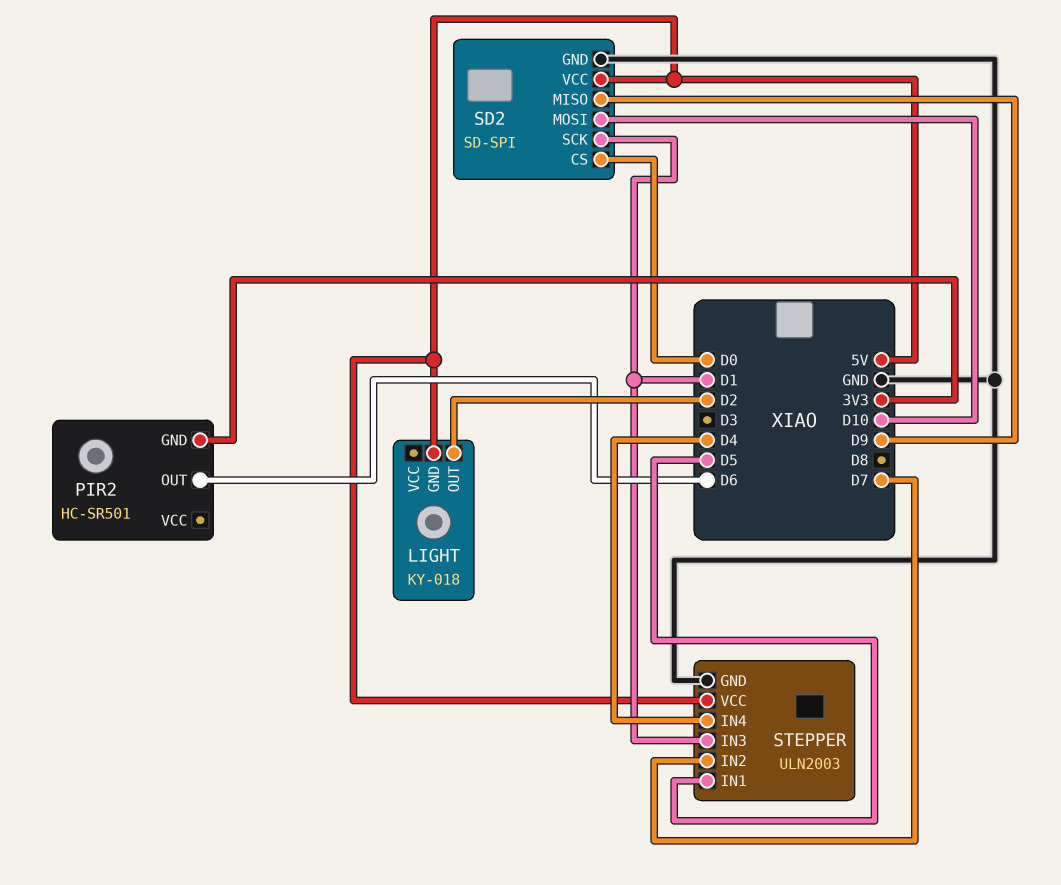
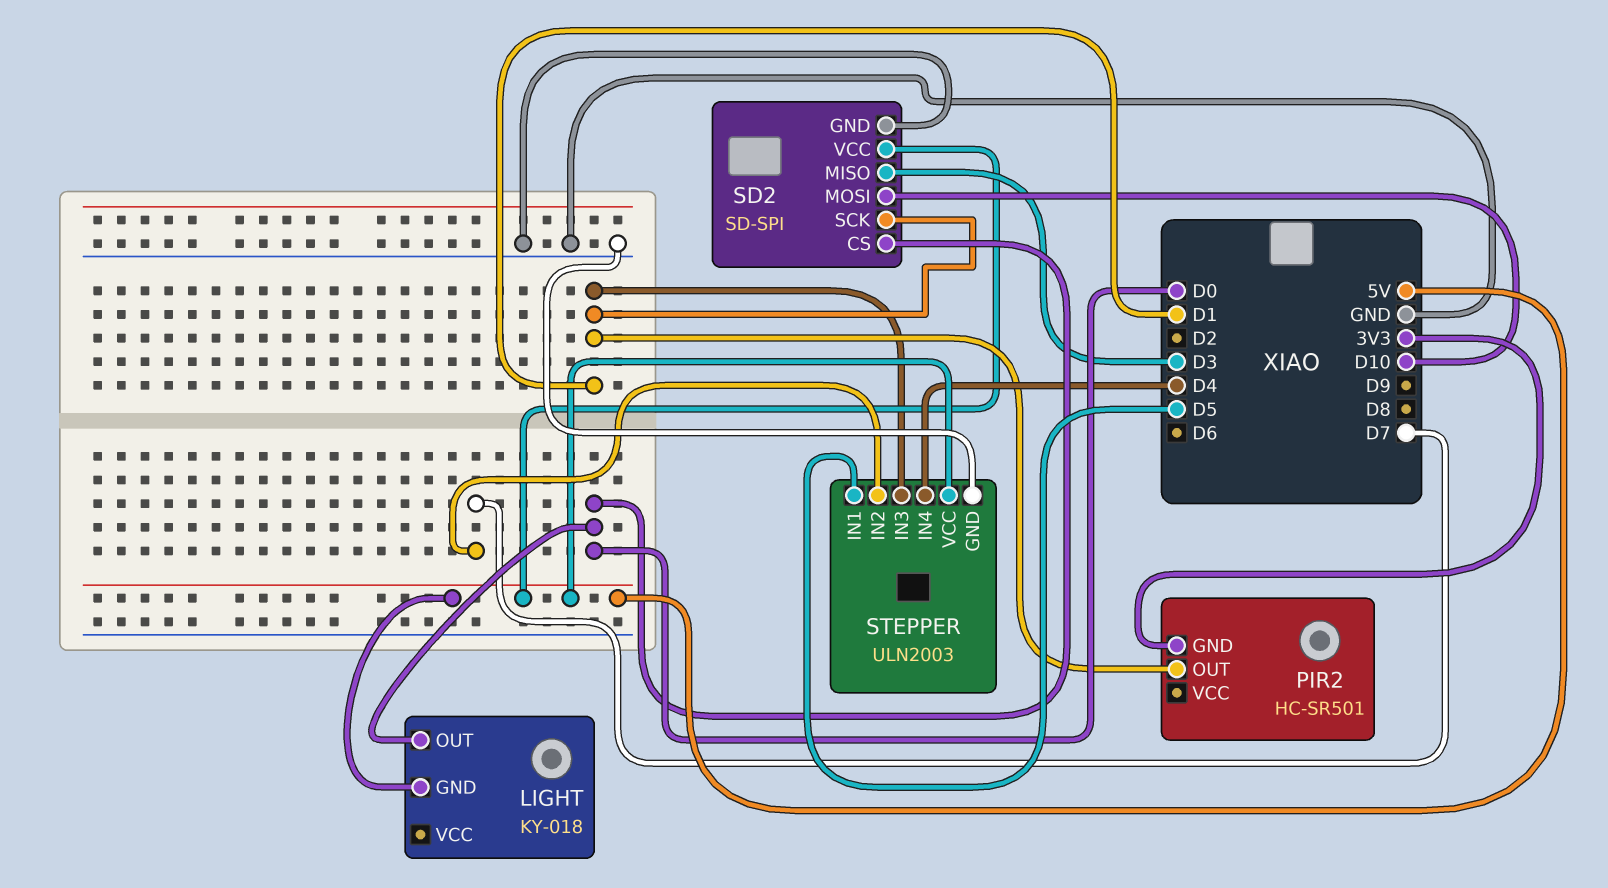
LIGHT pin OUT: D2 -> D0
PIR2 pin OUT: D6 -> D1
SD2 pin MISO: D9 -> D3

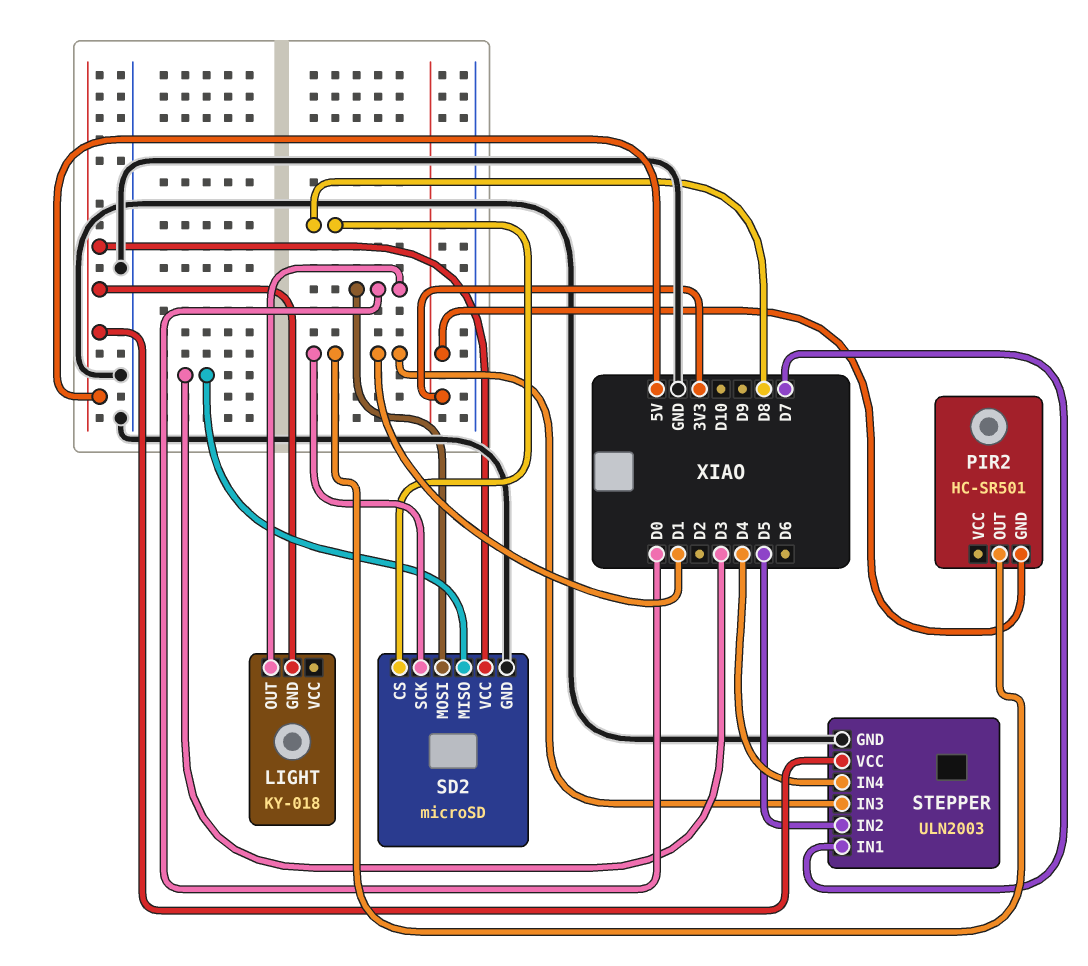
SD2: SD-SPI -> microSD
SD2 pin CS: D0 -> D8
SD2 pin MOSI: D10 -> D0
STEPPER pin IN1: D5 -> D7
STEPPER pin IN2: D7 -> D5

